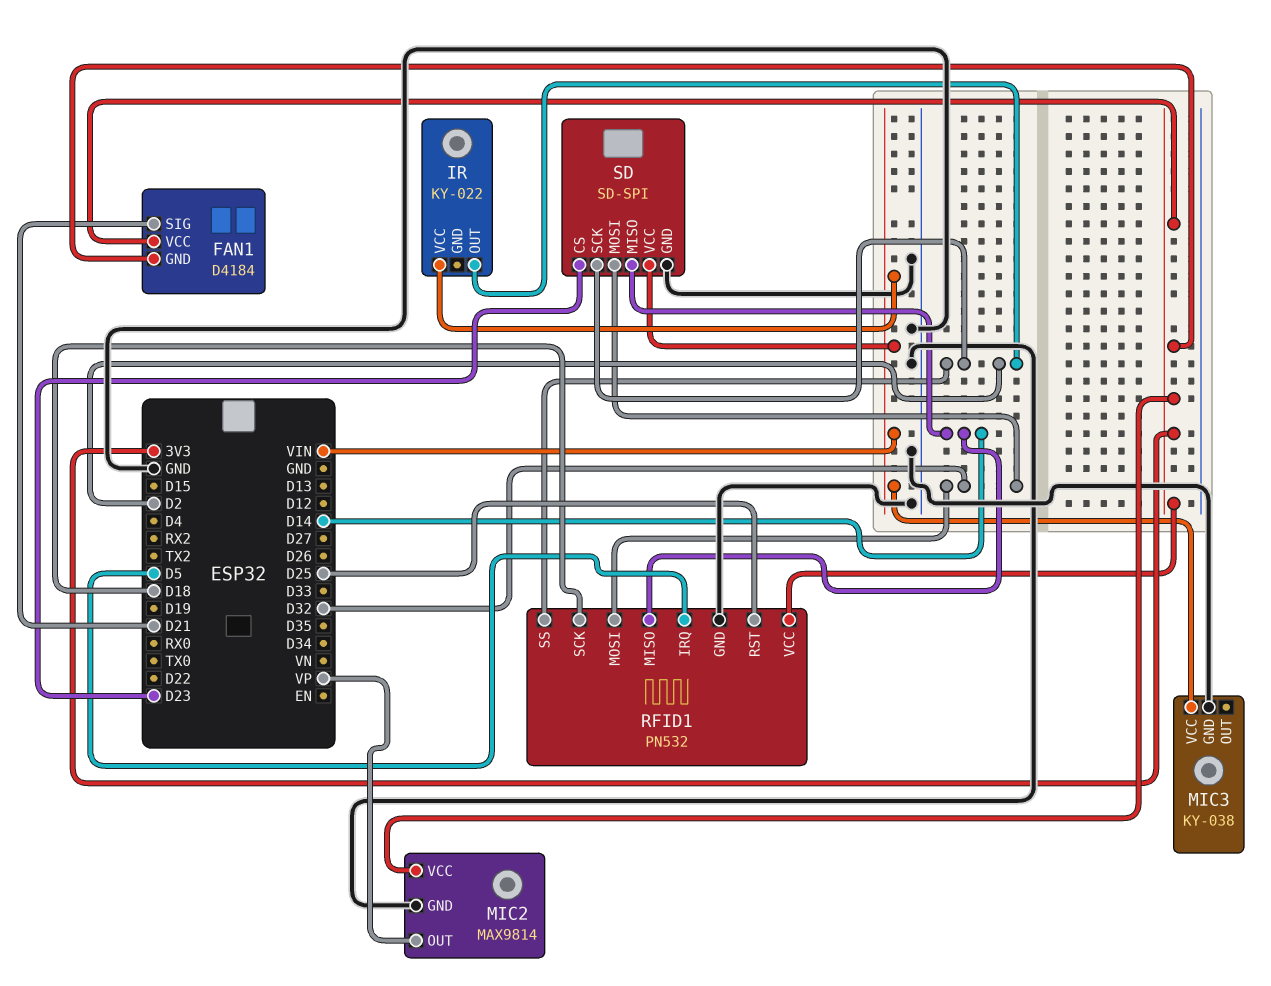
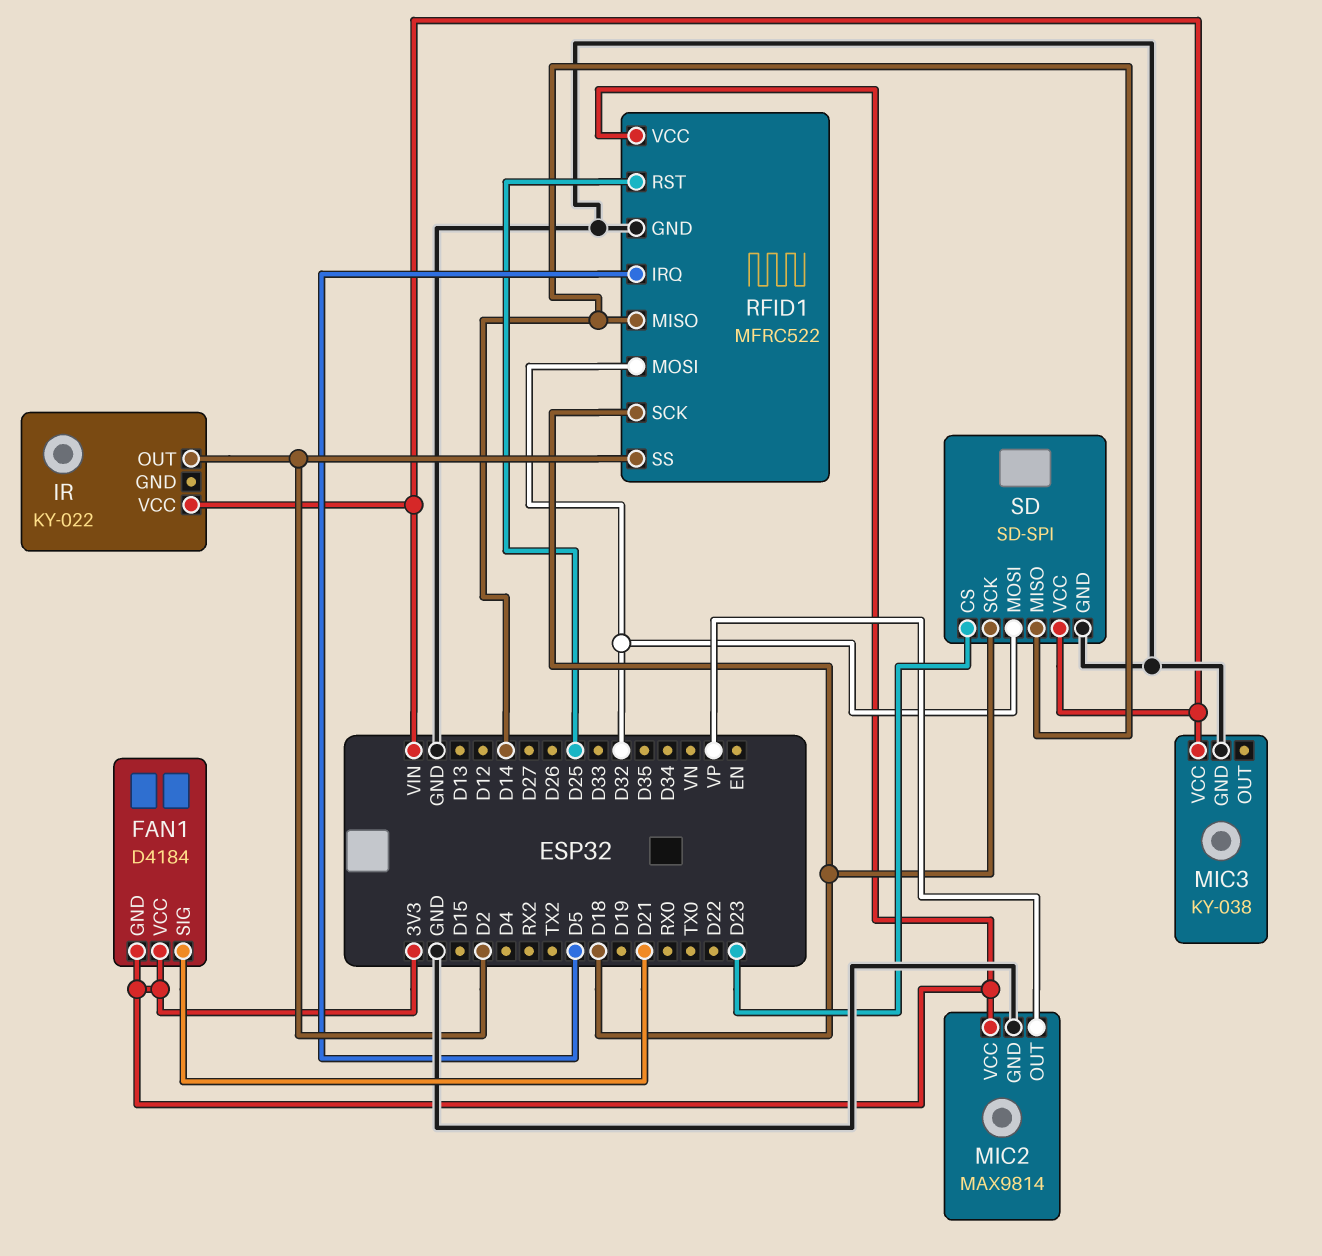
RFID1: PN532 -> MFRC522
SD pin SCK: D2 -> D18

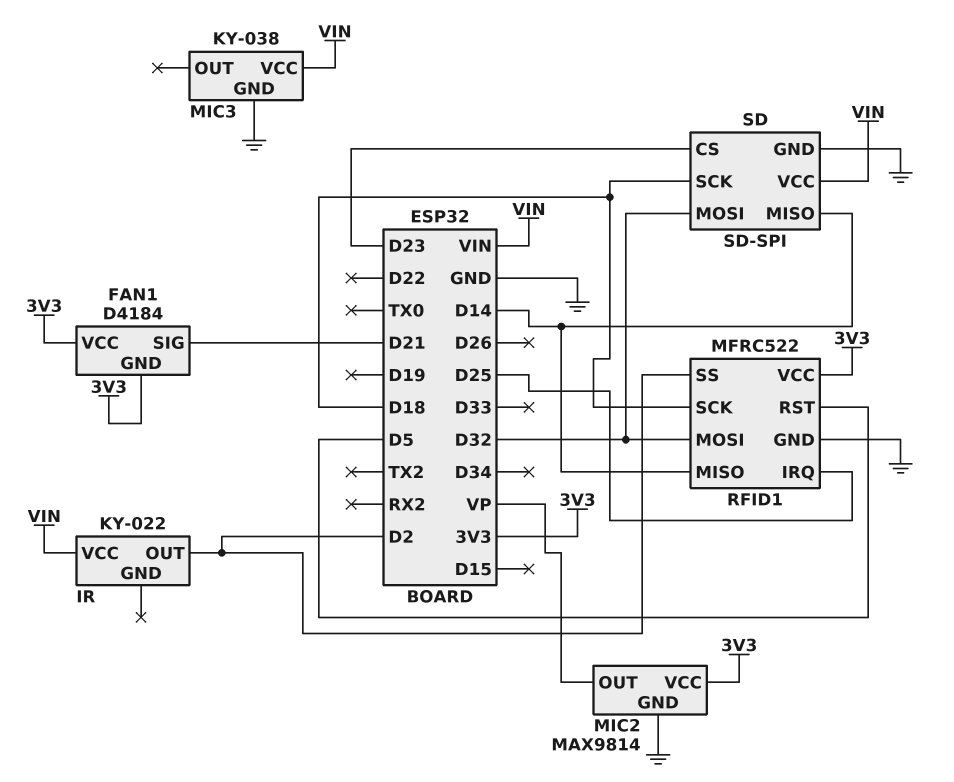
RFID1 pin IRQ: D5 -> D25
RFID1 pin RST: D25 -> D5

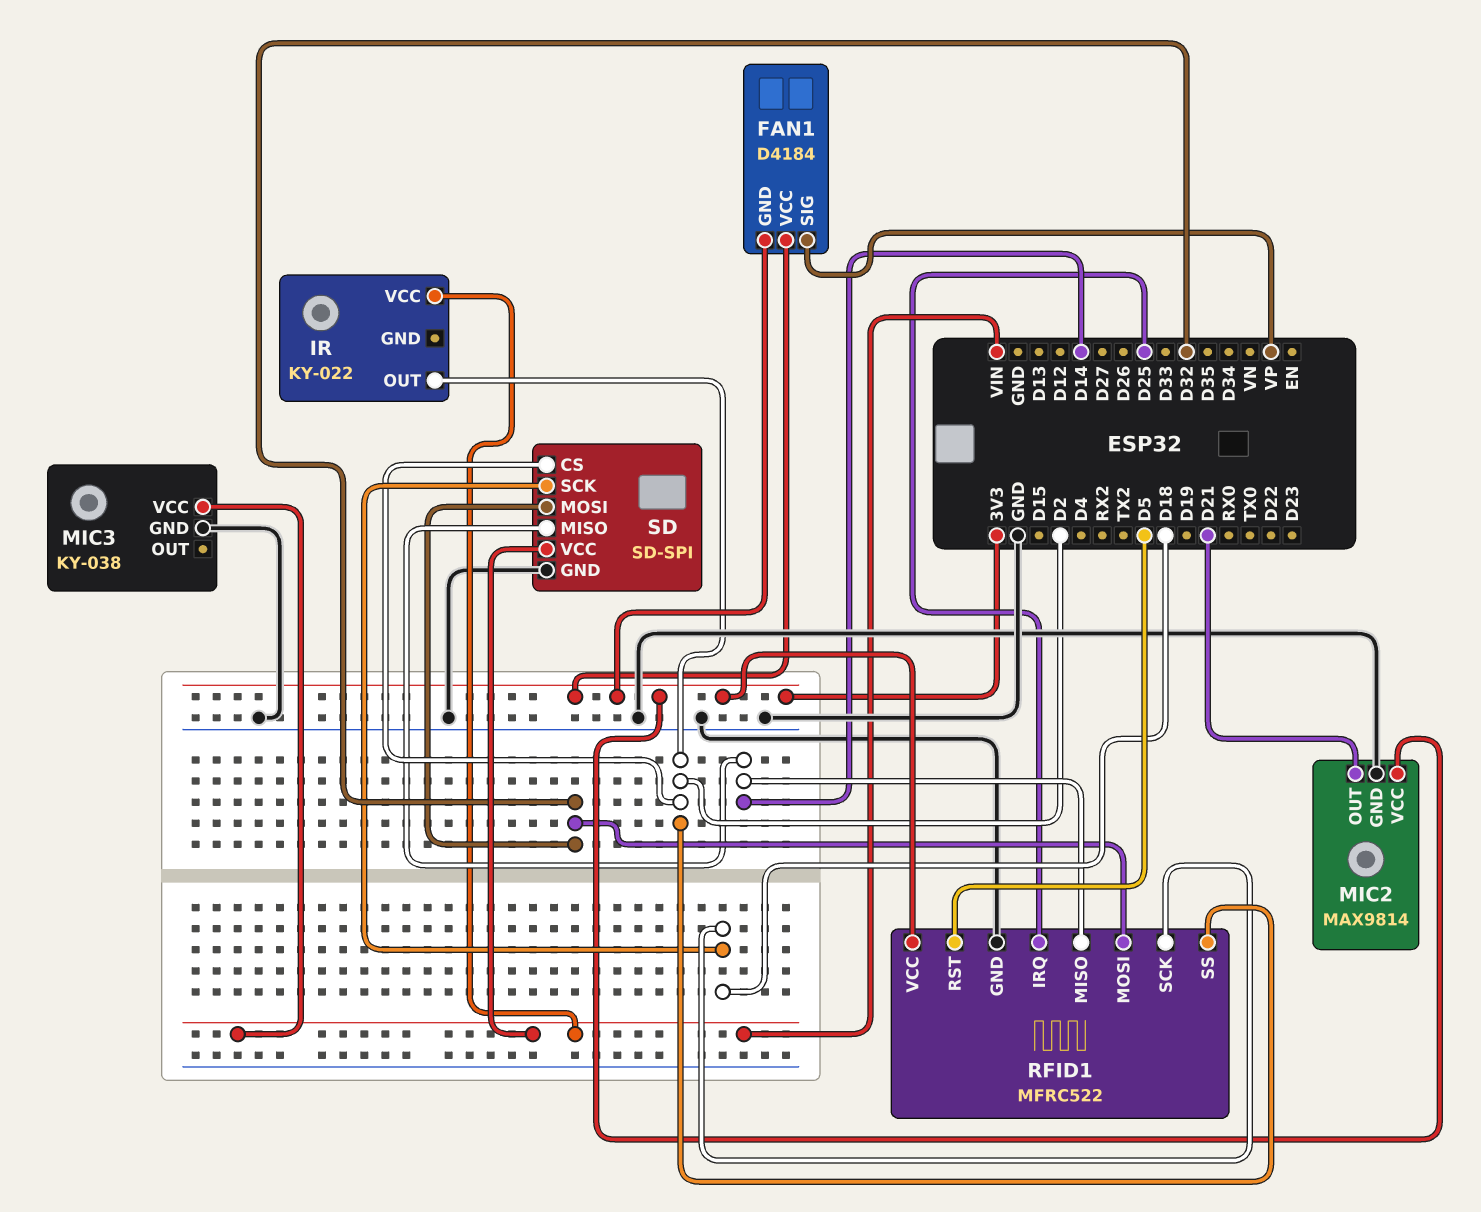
FAN1 pin SIG: D21 -> VP
MIC2 pin OUT: VP -> D21
SD pin CS: D23 -> D2

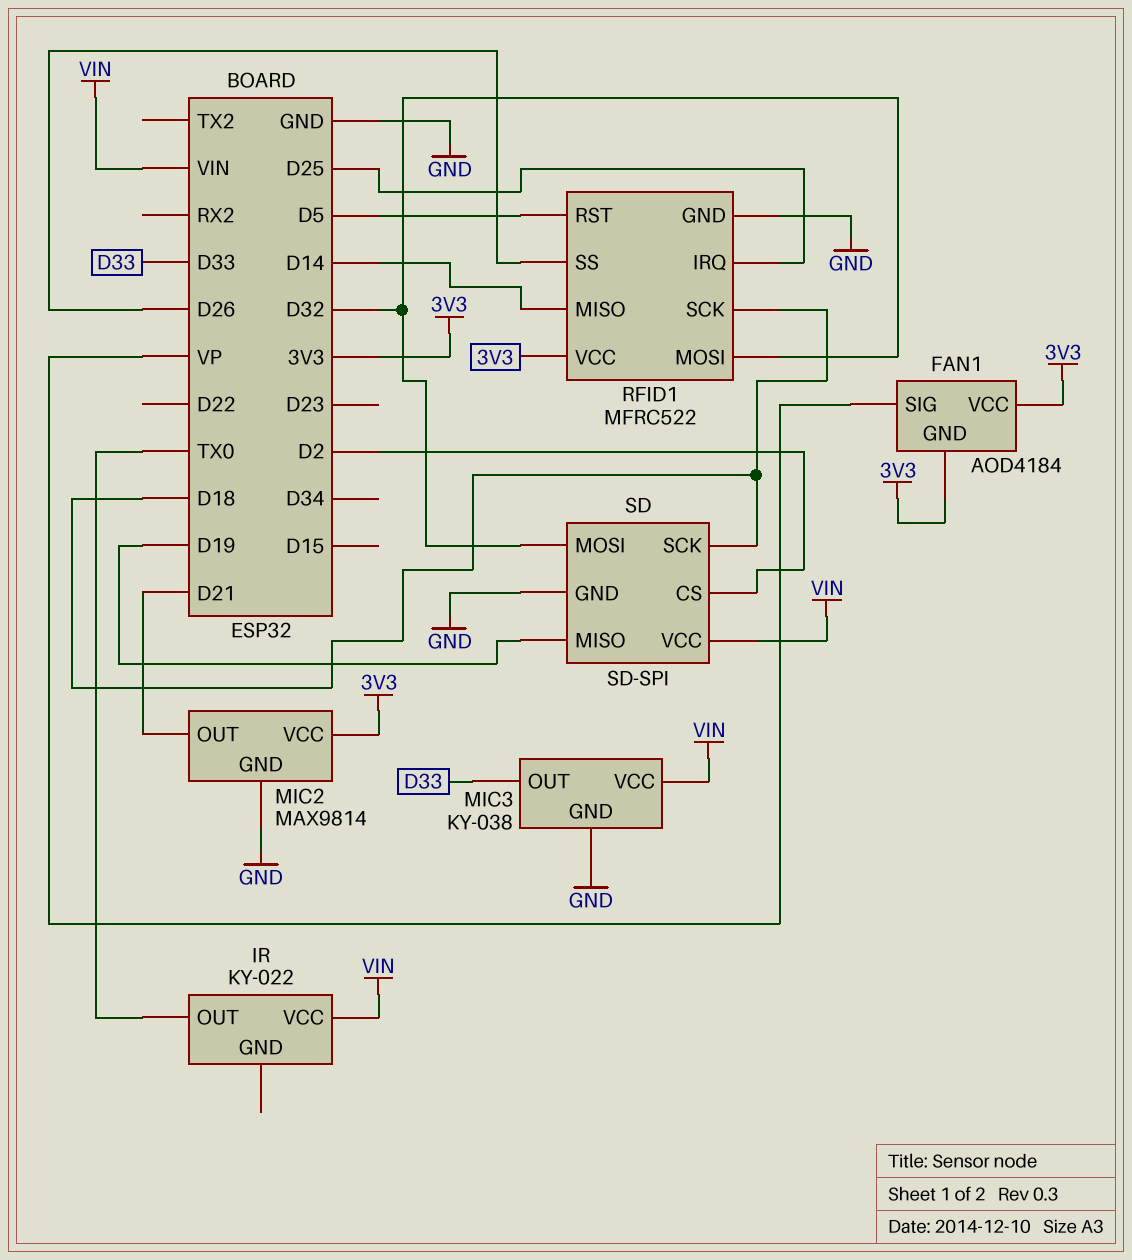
FAN1: D4184 -> AOD4184
IR pin OUT: D2 -> TX0
MIC3 pin OUT: none -> D33
RFID1 pin SS: D2 -> D26
SD pin MISO: D14 -> D19

